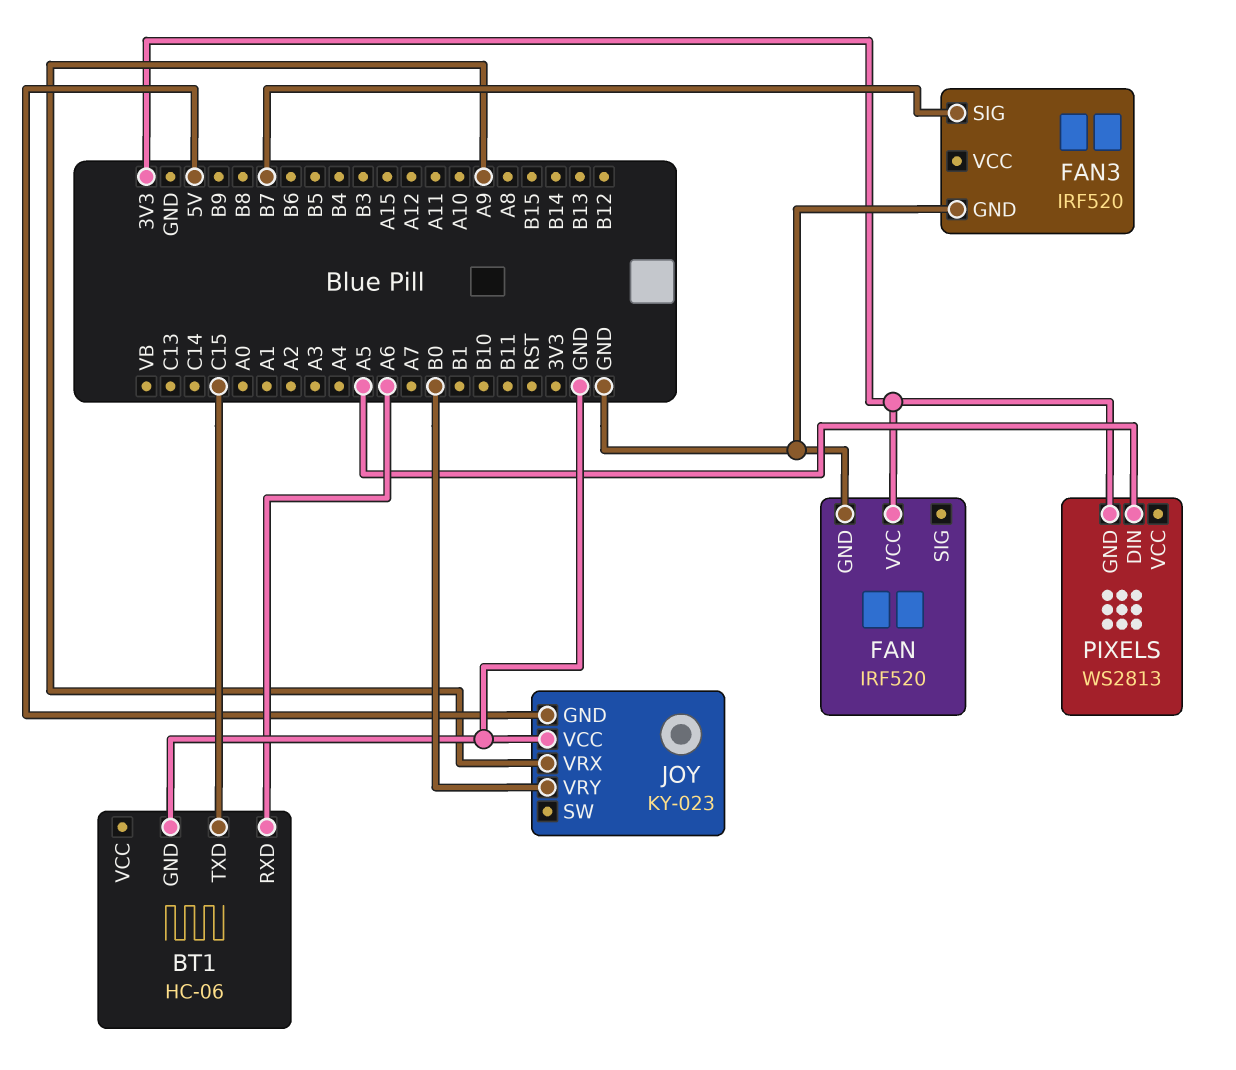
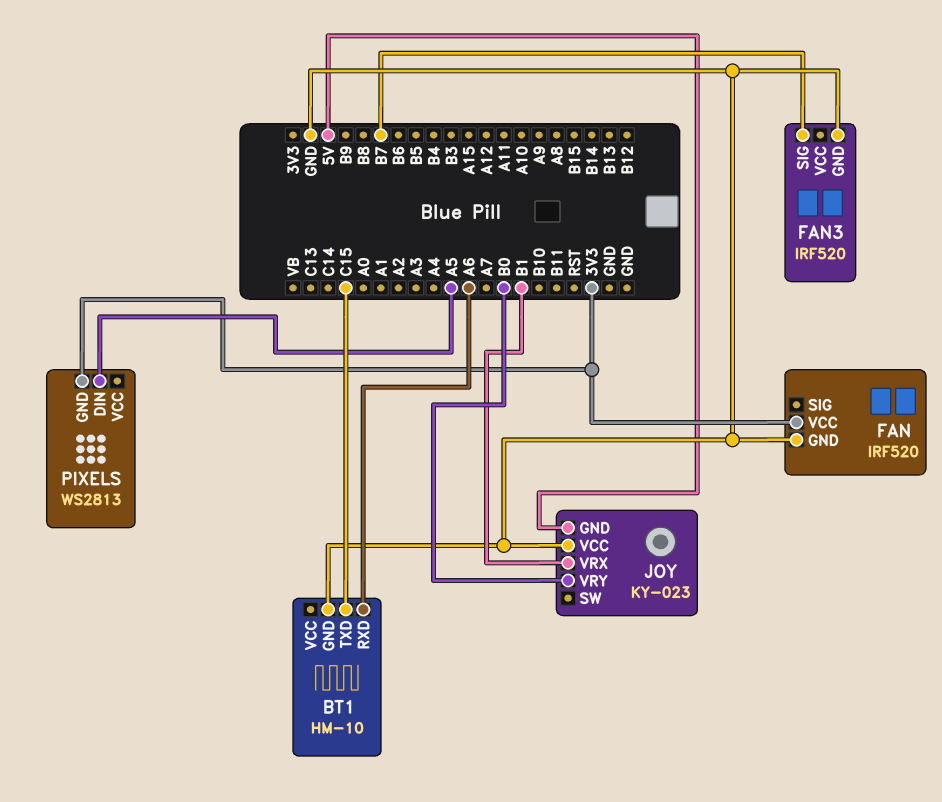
BT1: HC-06 -> HM-10
JOY pin VRX: A9 -> B1

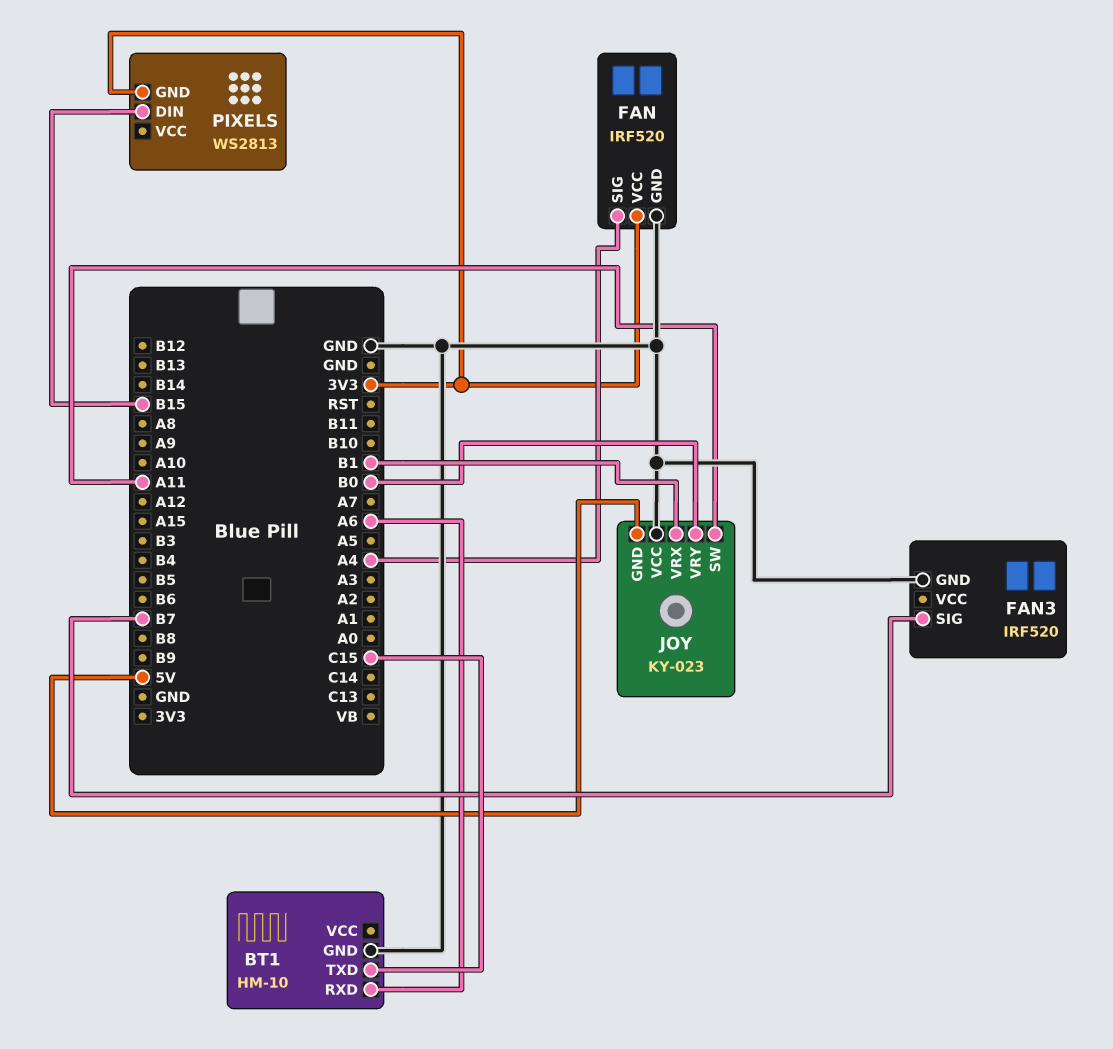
FAN pin SIG: none -> A4
JOY pin SW: none -> A11
PIXELS pin DIN: A5 -> B15

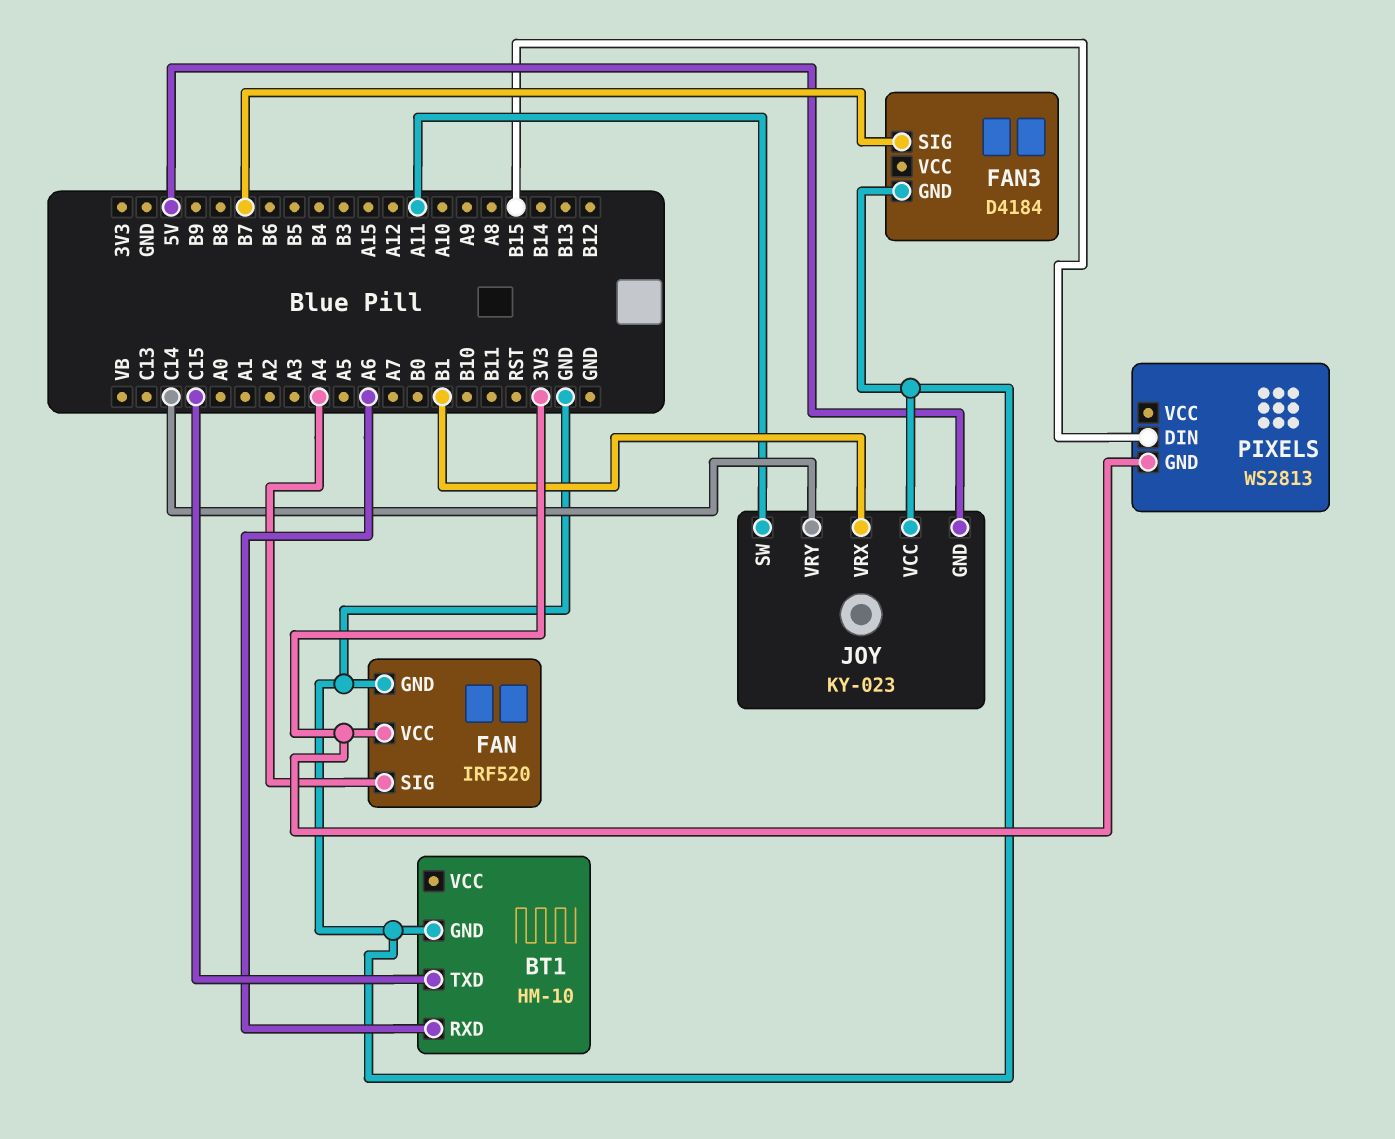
FAN3: IRF520 -> D4184
JOY pin VRY: B0 -> C14

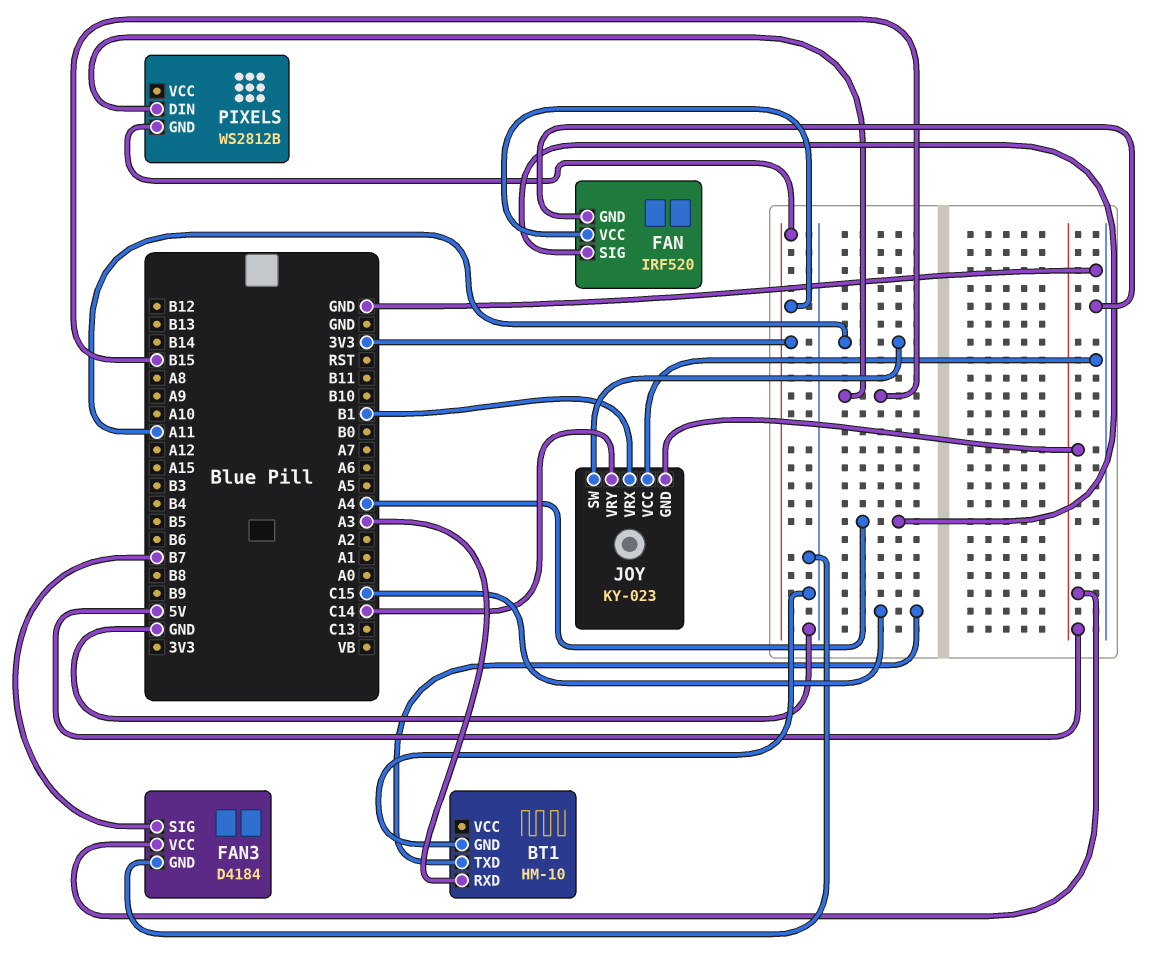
BT1 pin RXD: A6 -> A3
FAN3 pin VCC: none -> 5V
PIXELS: WS2813 -> WS2812B

